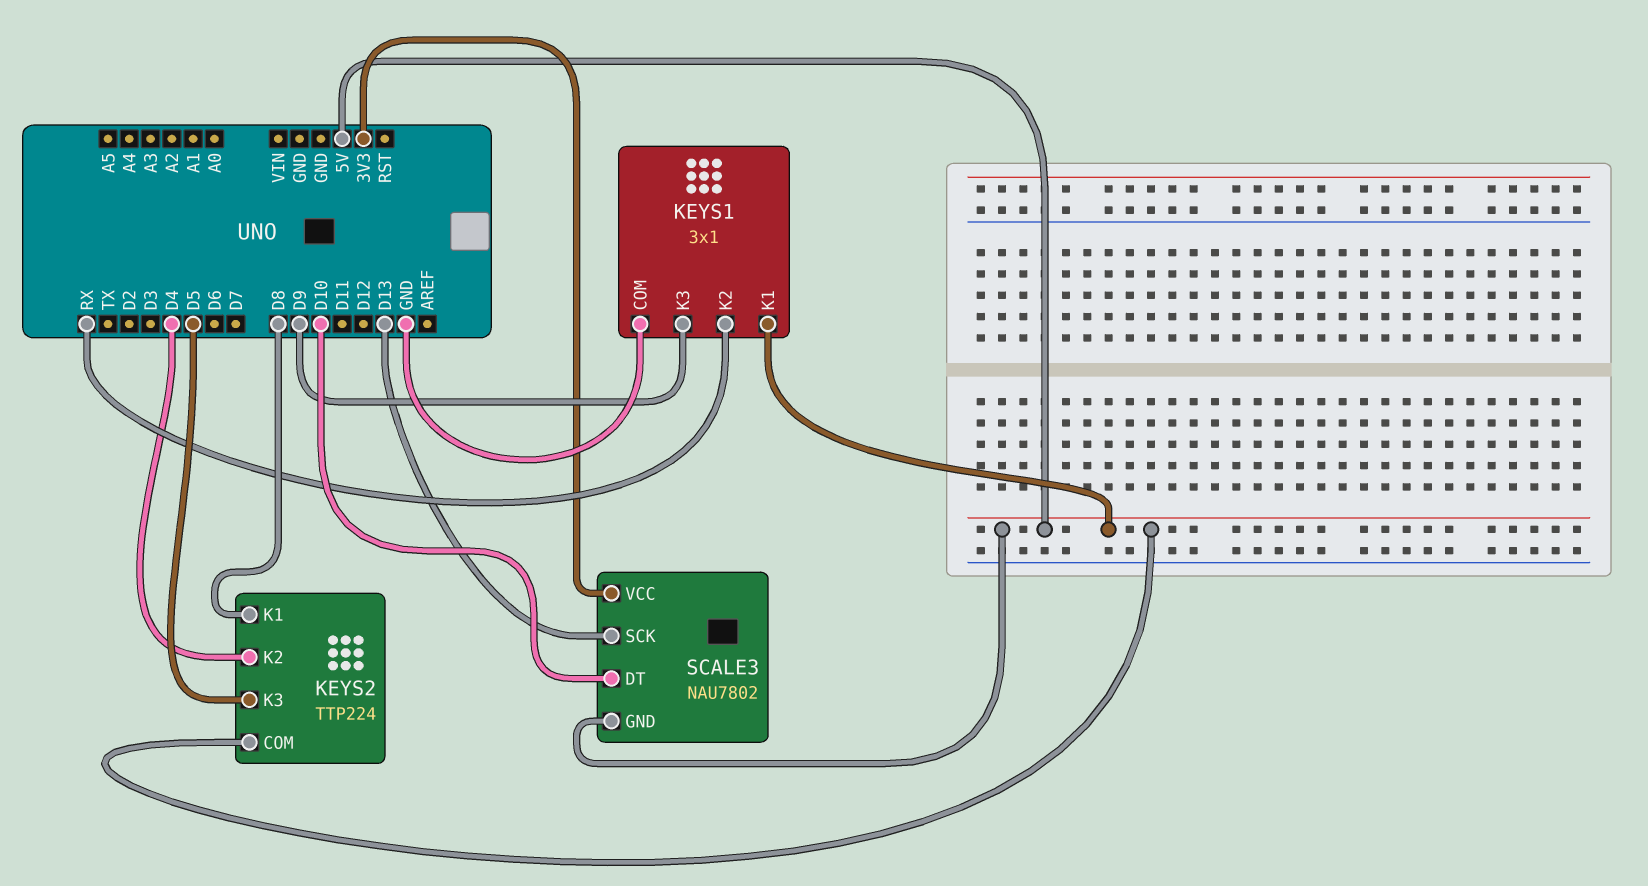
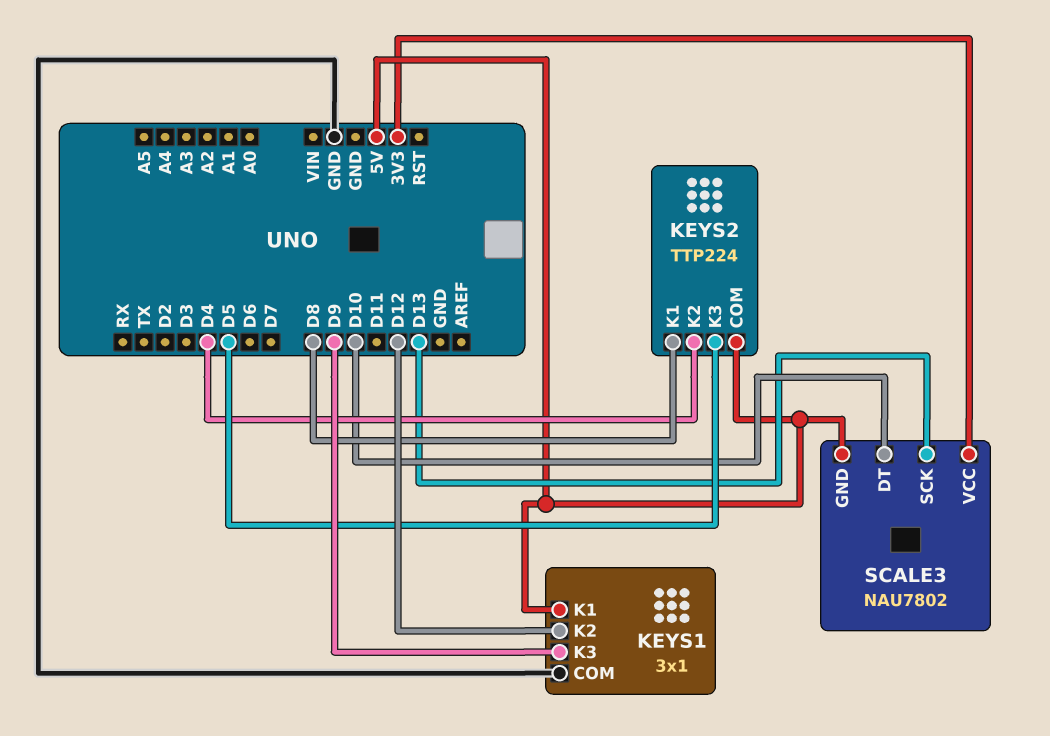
KEYS1 pin K2: RX -> D12

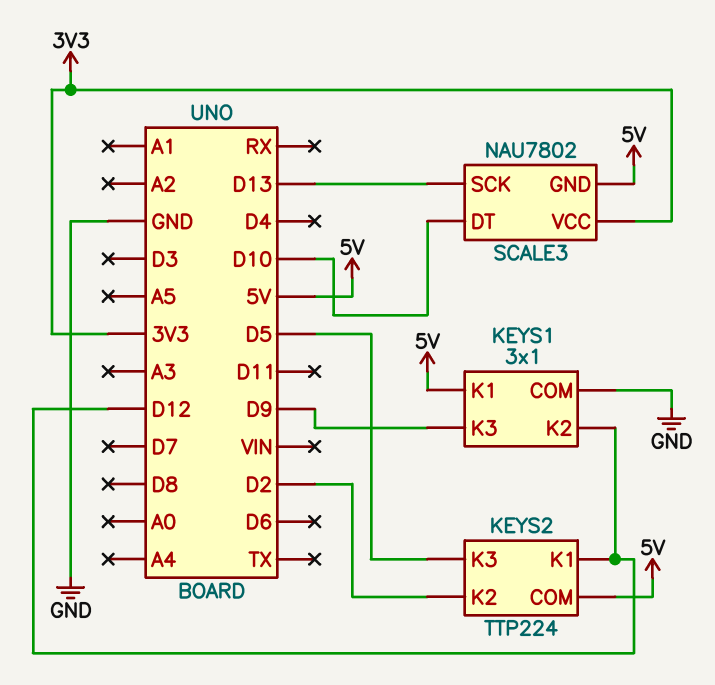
KEYS2 pin K1: D8 -> D12
KEYS2 pin K2: D4 -> D2

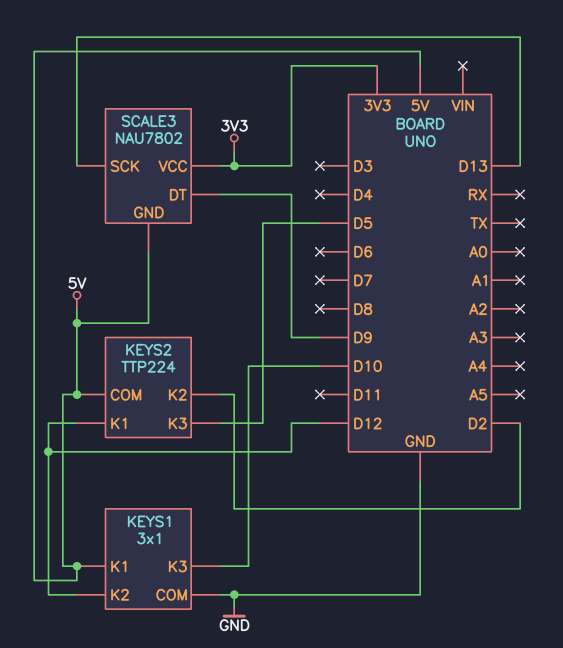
KEYS1 pin K3: D9 -> D10
SCALE3 pin DT: D10 -> D9

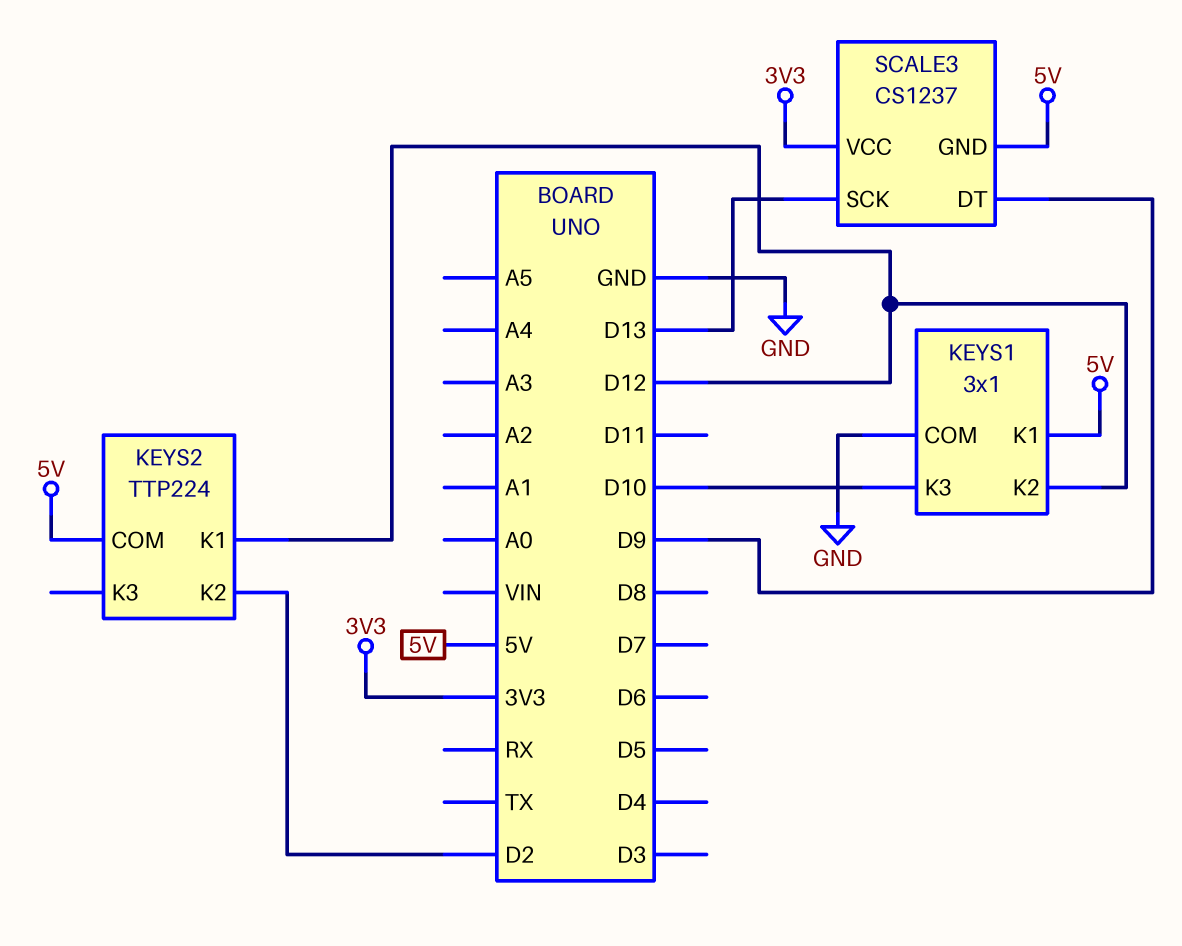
KEYS2 pin K3: D5 -> none
SCALE3: NAU7802 -> CS1237

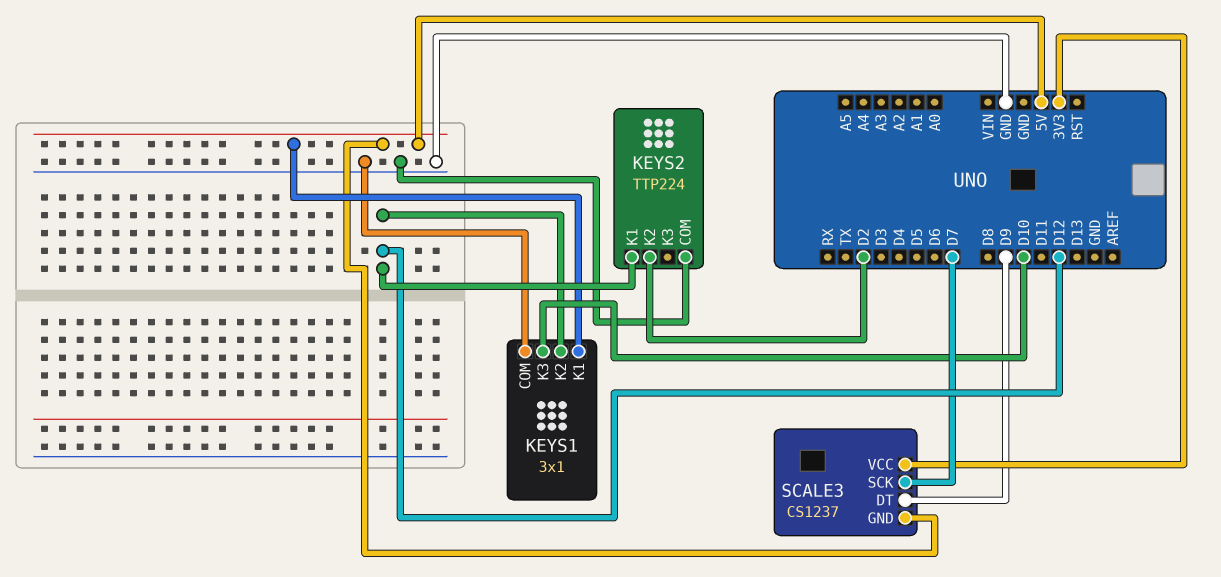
KEYS2 pin COM: 5V -> GND
SCALE3 pin SCK: D13 -> D7

